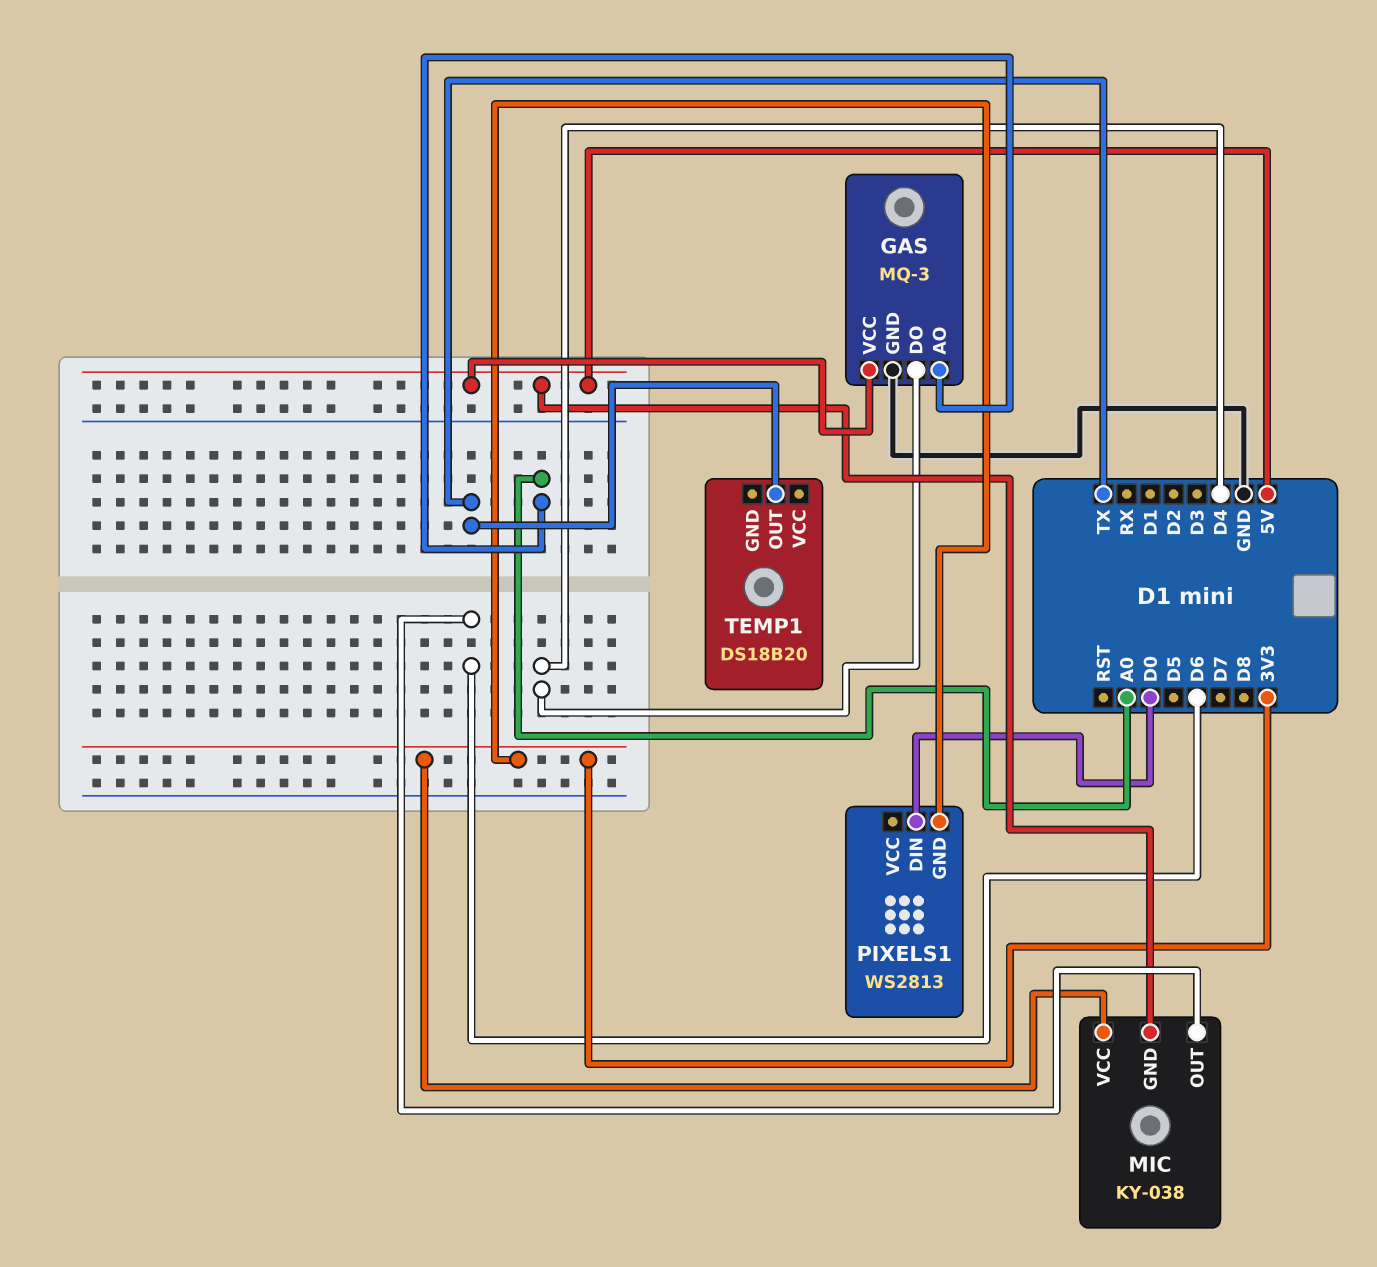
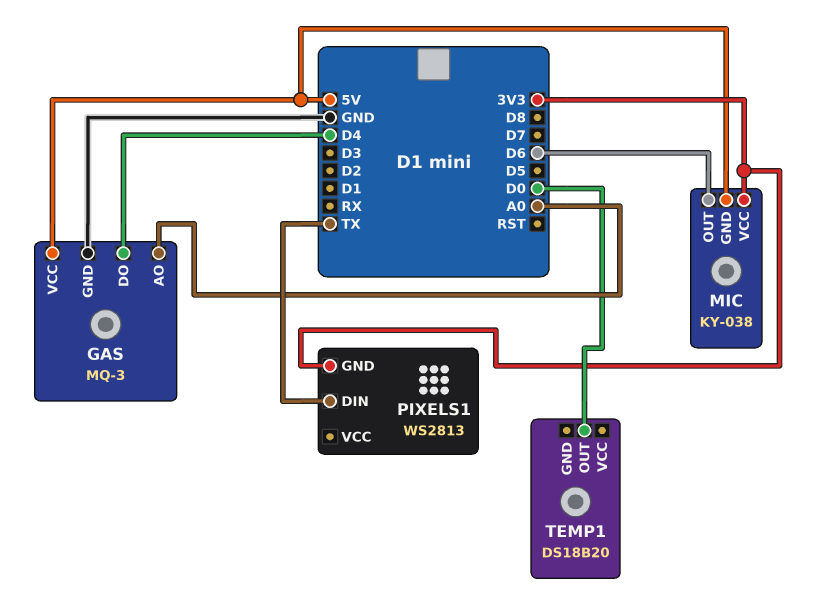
PIXELS1 pin DIN: D0 -> TX
TEMP1 pin OUT: TX -> D0

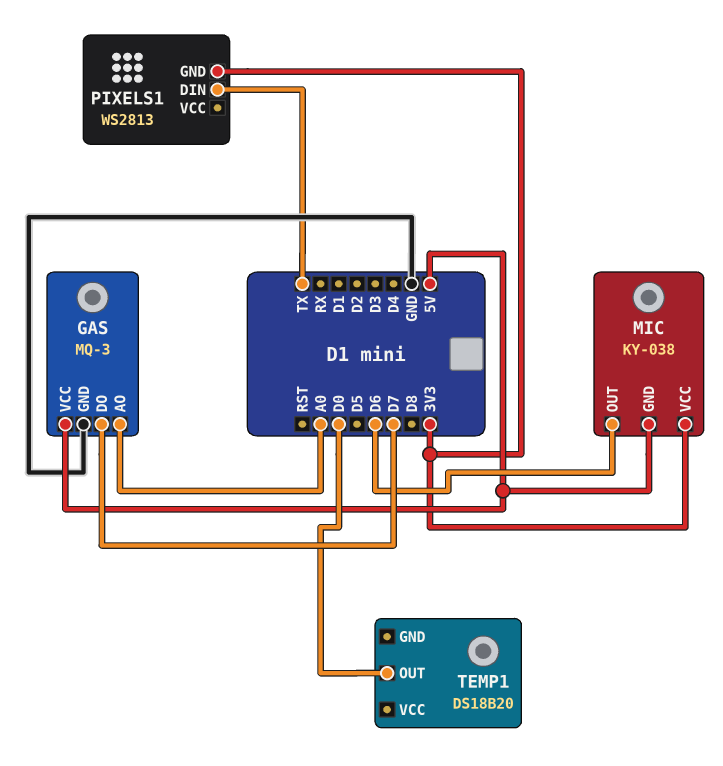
GAS pin DO: D4 -> D7

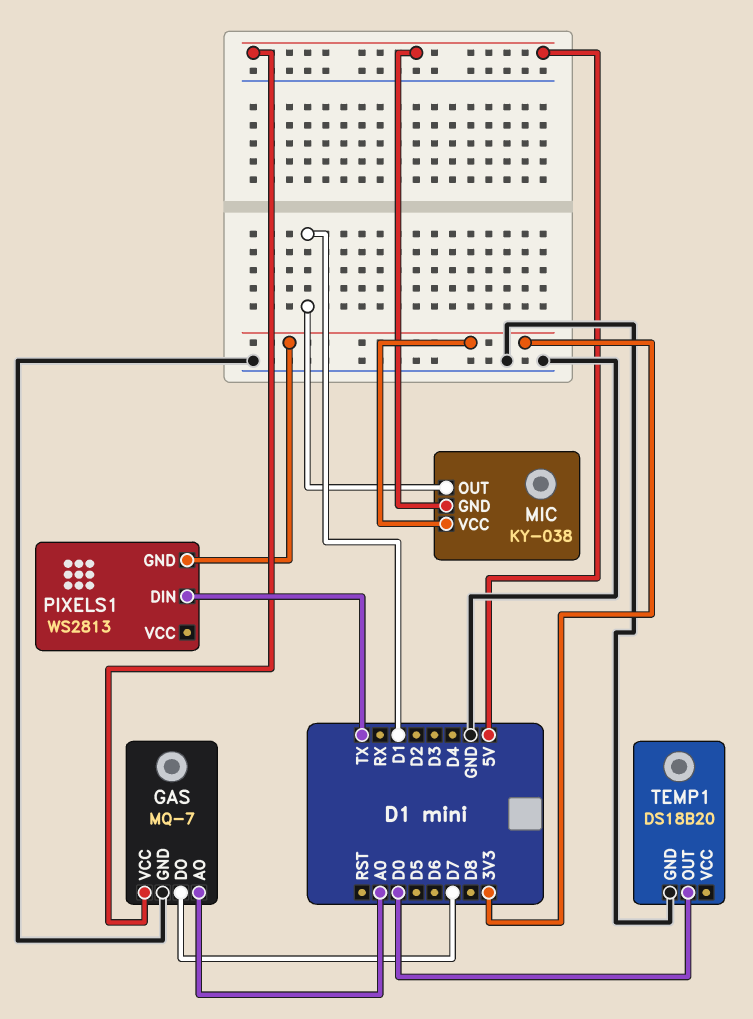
GAS: MQ-3 -> MQ-7
MIC pin OUT: D6 -> D1
TEMP1 pin GND: none -> GND

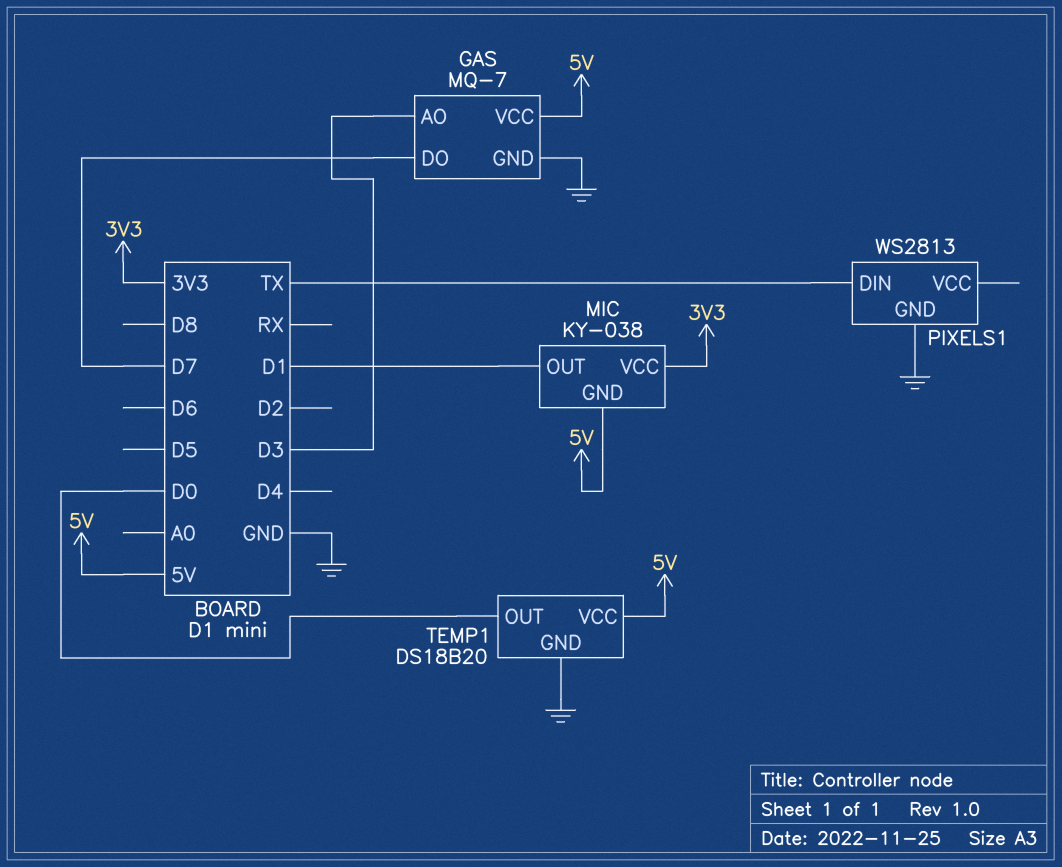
GAS pin AO: A0 -> D3
PIXELS1 pin GND: 3V3 -> GND
TEMP1 pin VCC: none -> 5V

